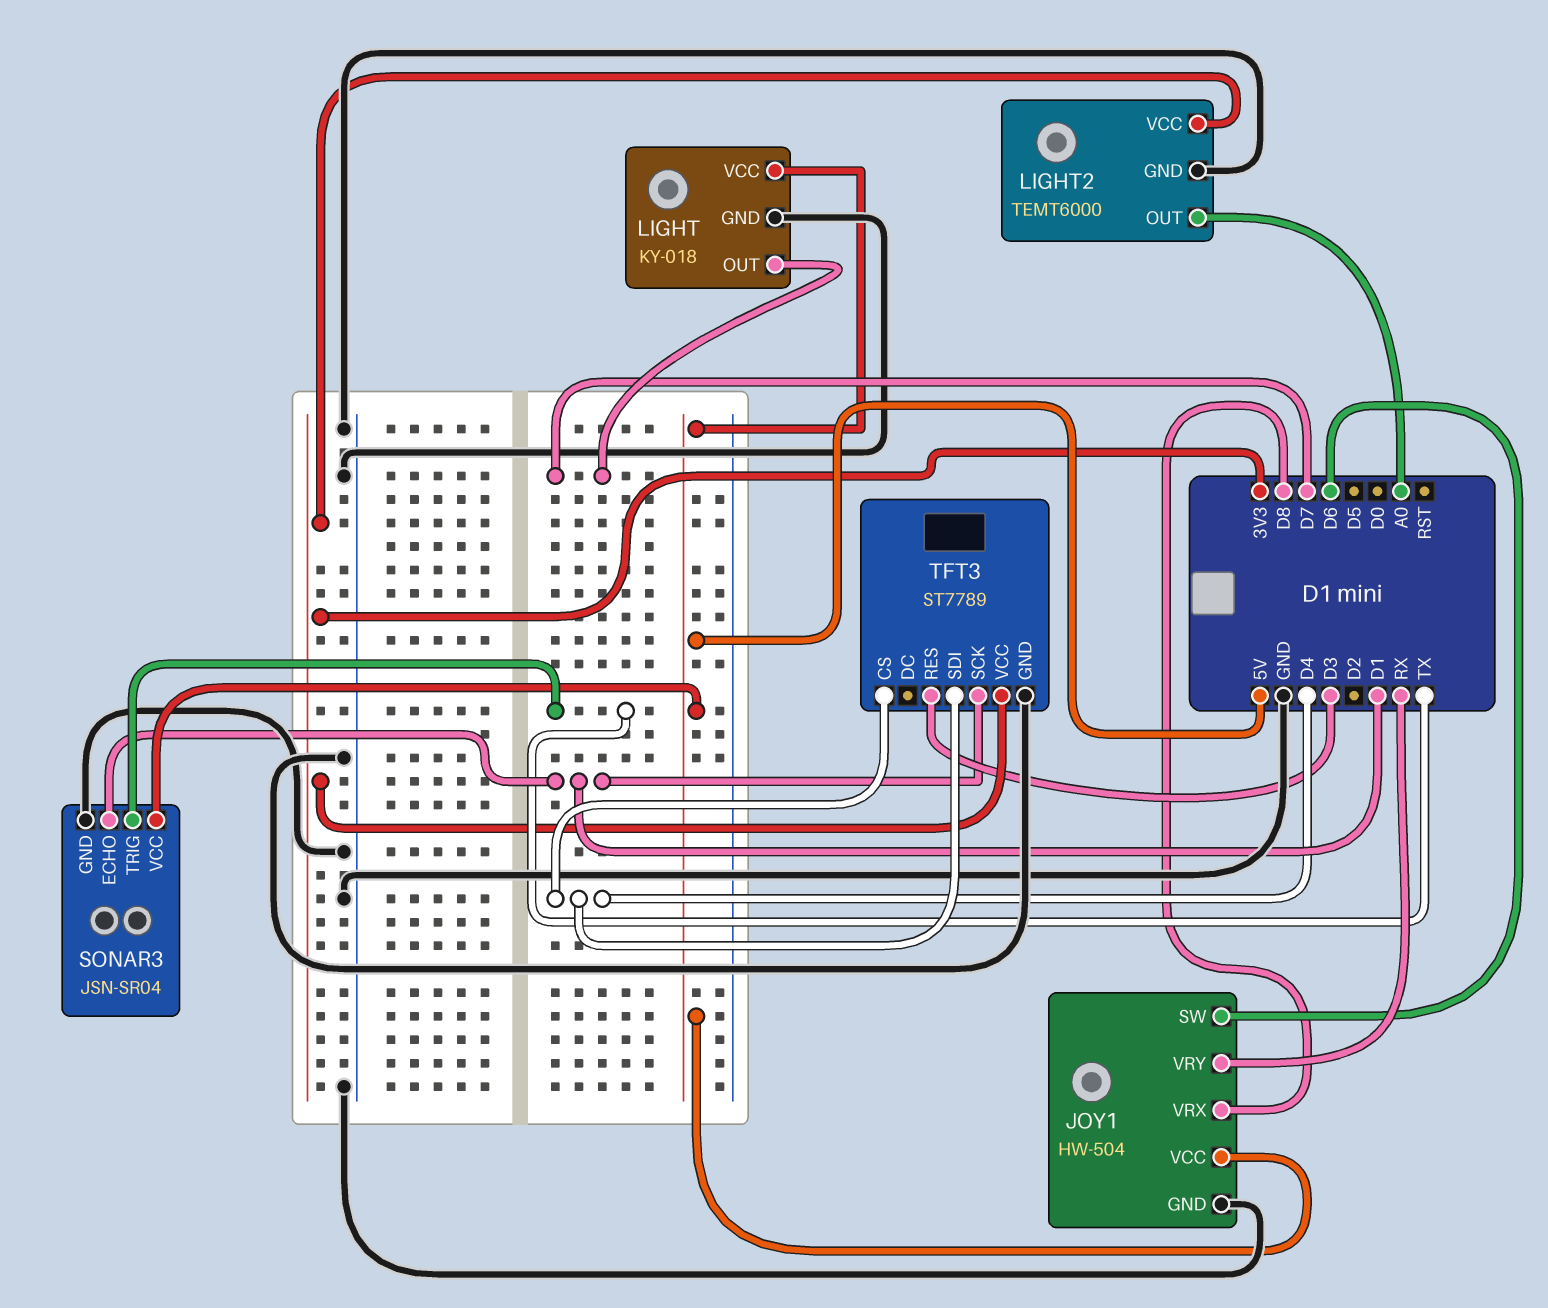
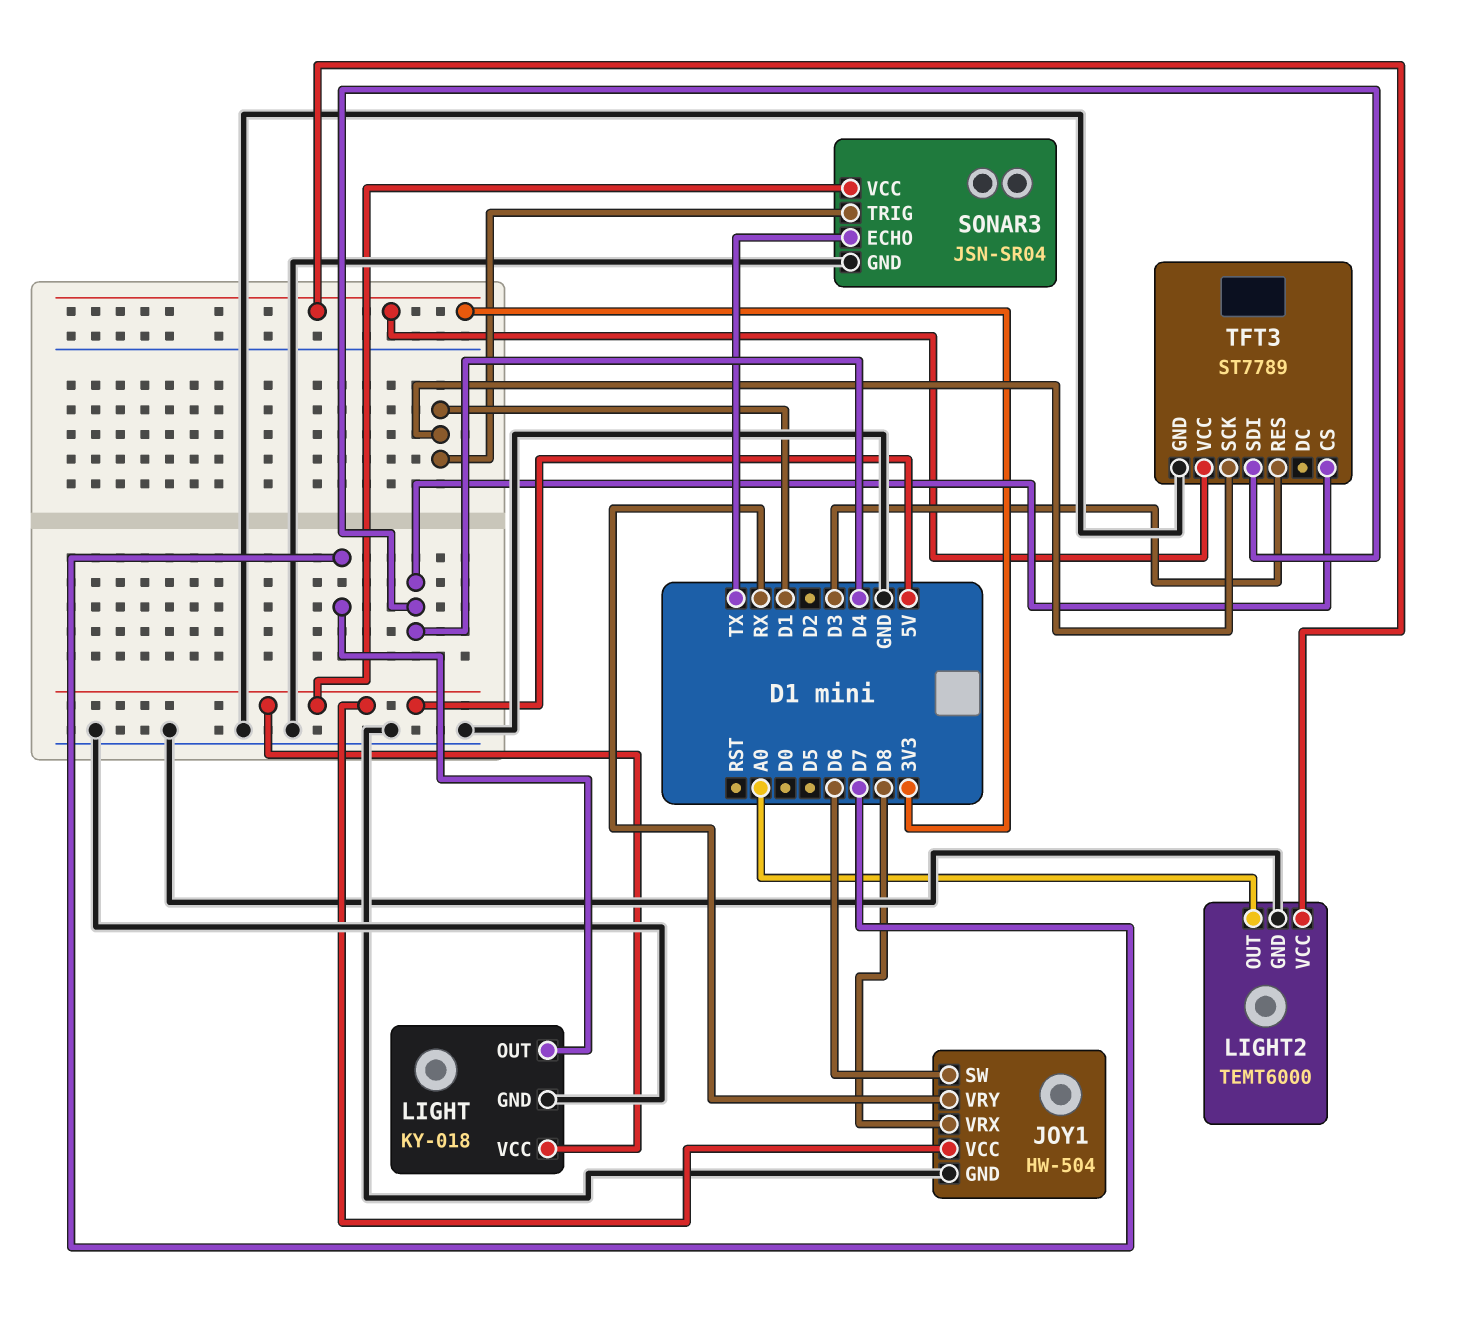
SONAR3 pin ECHO: D1 -> TX
SONAR3 pin TRIG: TX -> D1

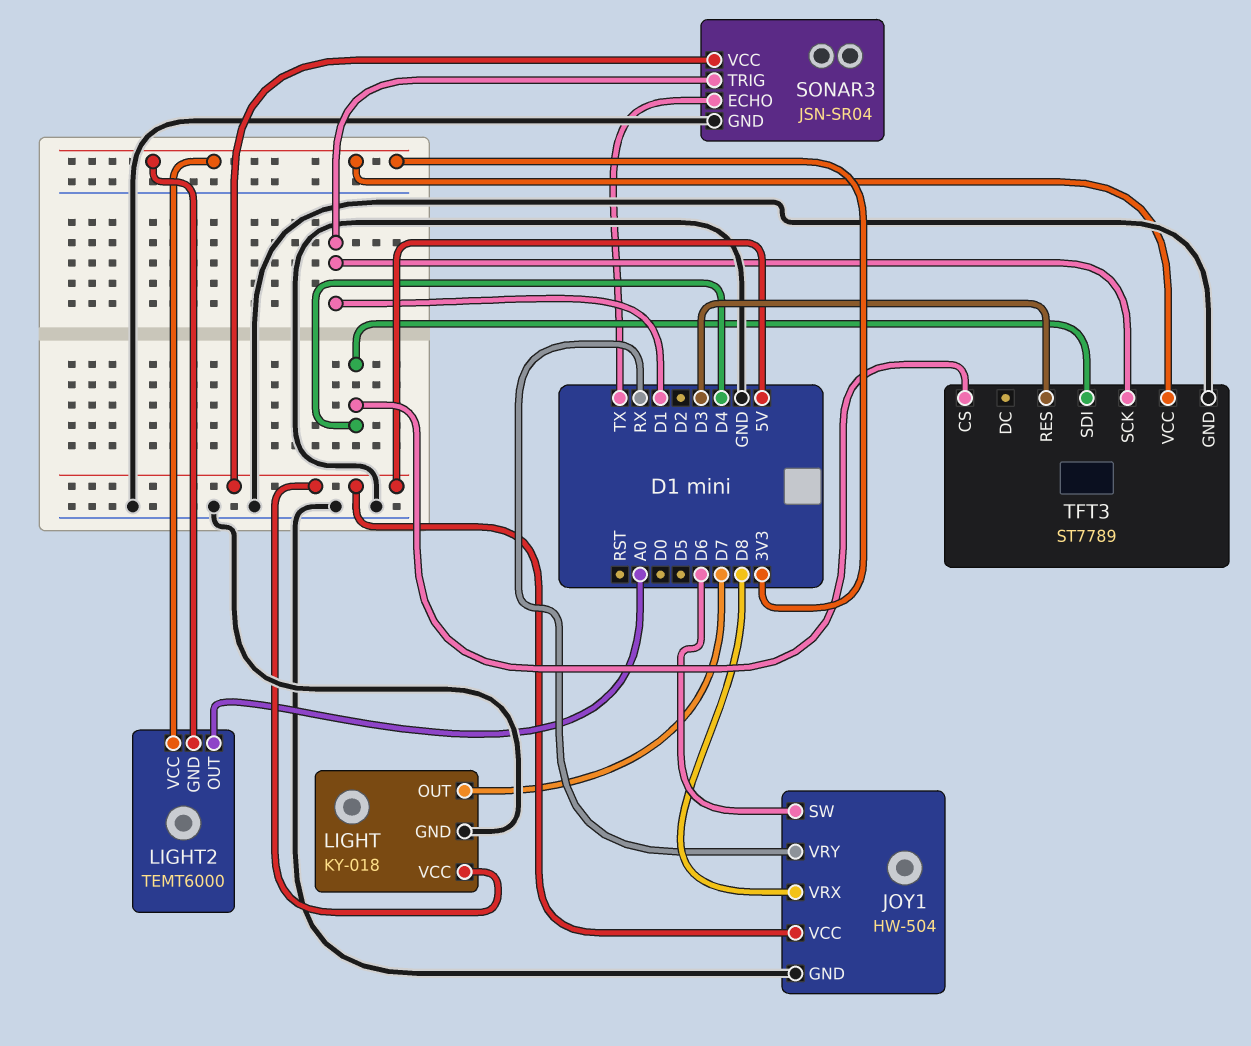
LIGHT2 pin GND: GND -> 3V3

